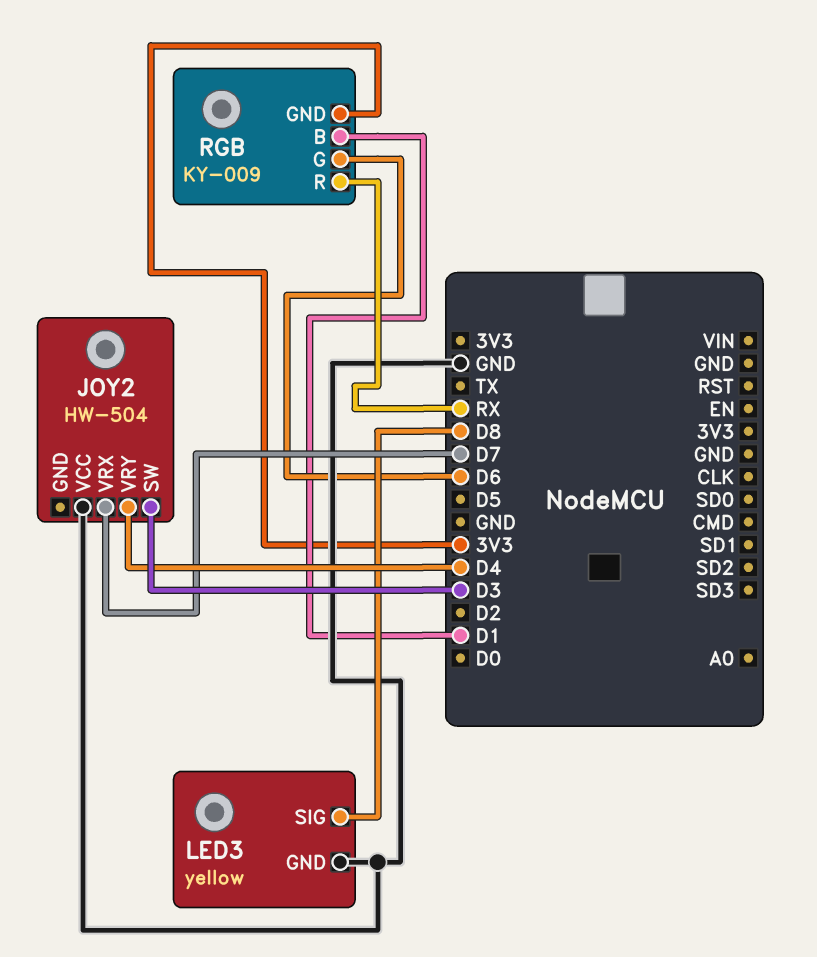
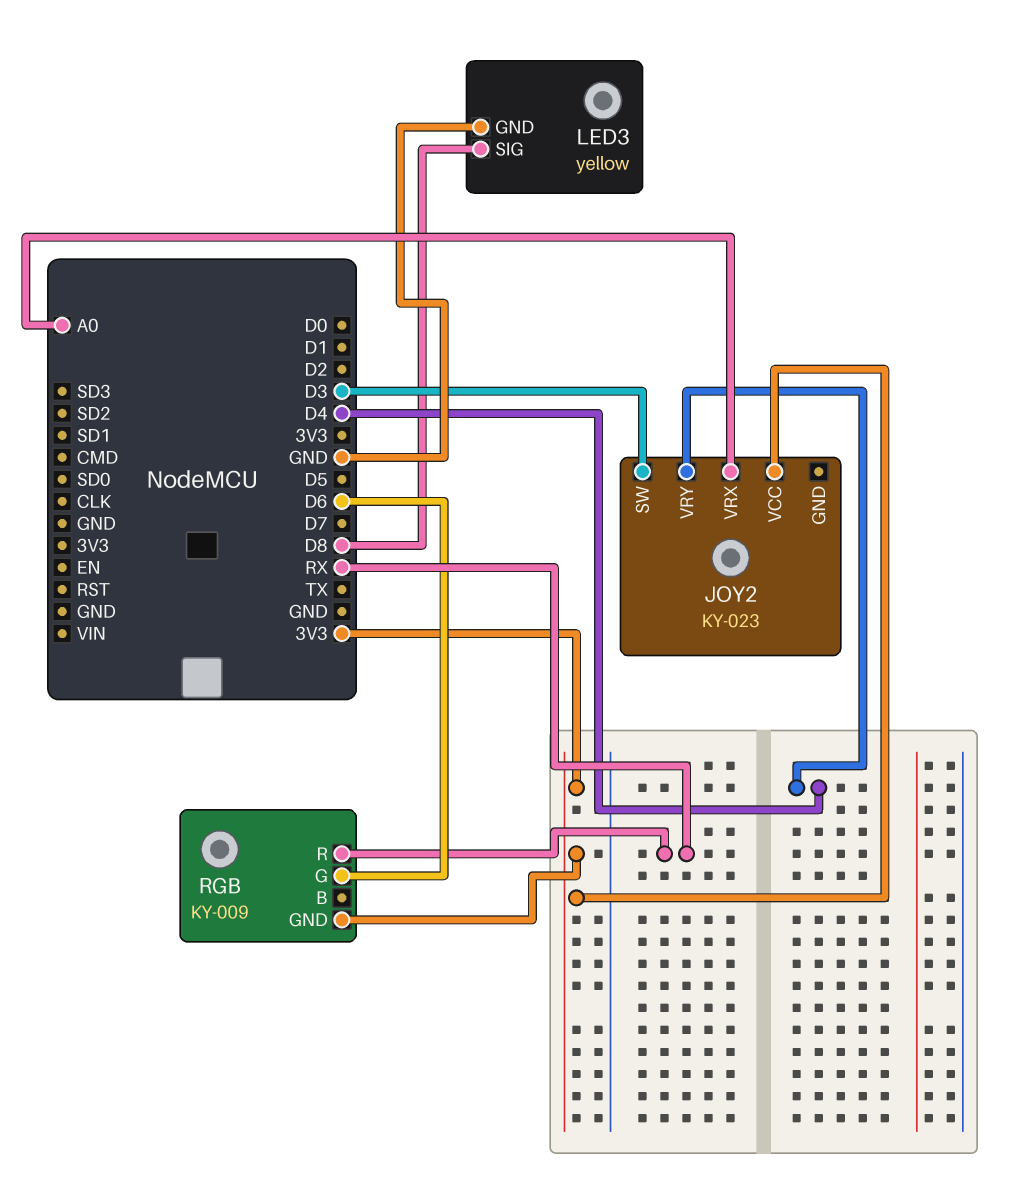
JOY2: HW-504 -> KY-023
JOY2 pin VCC: GND -> 3V3
JOY2 pin VRX: D7 -> A0
RGB pin B: D1 -> none

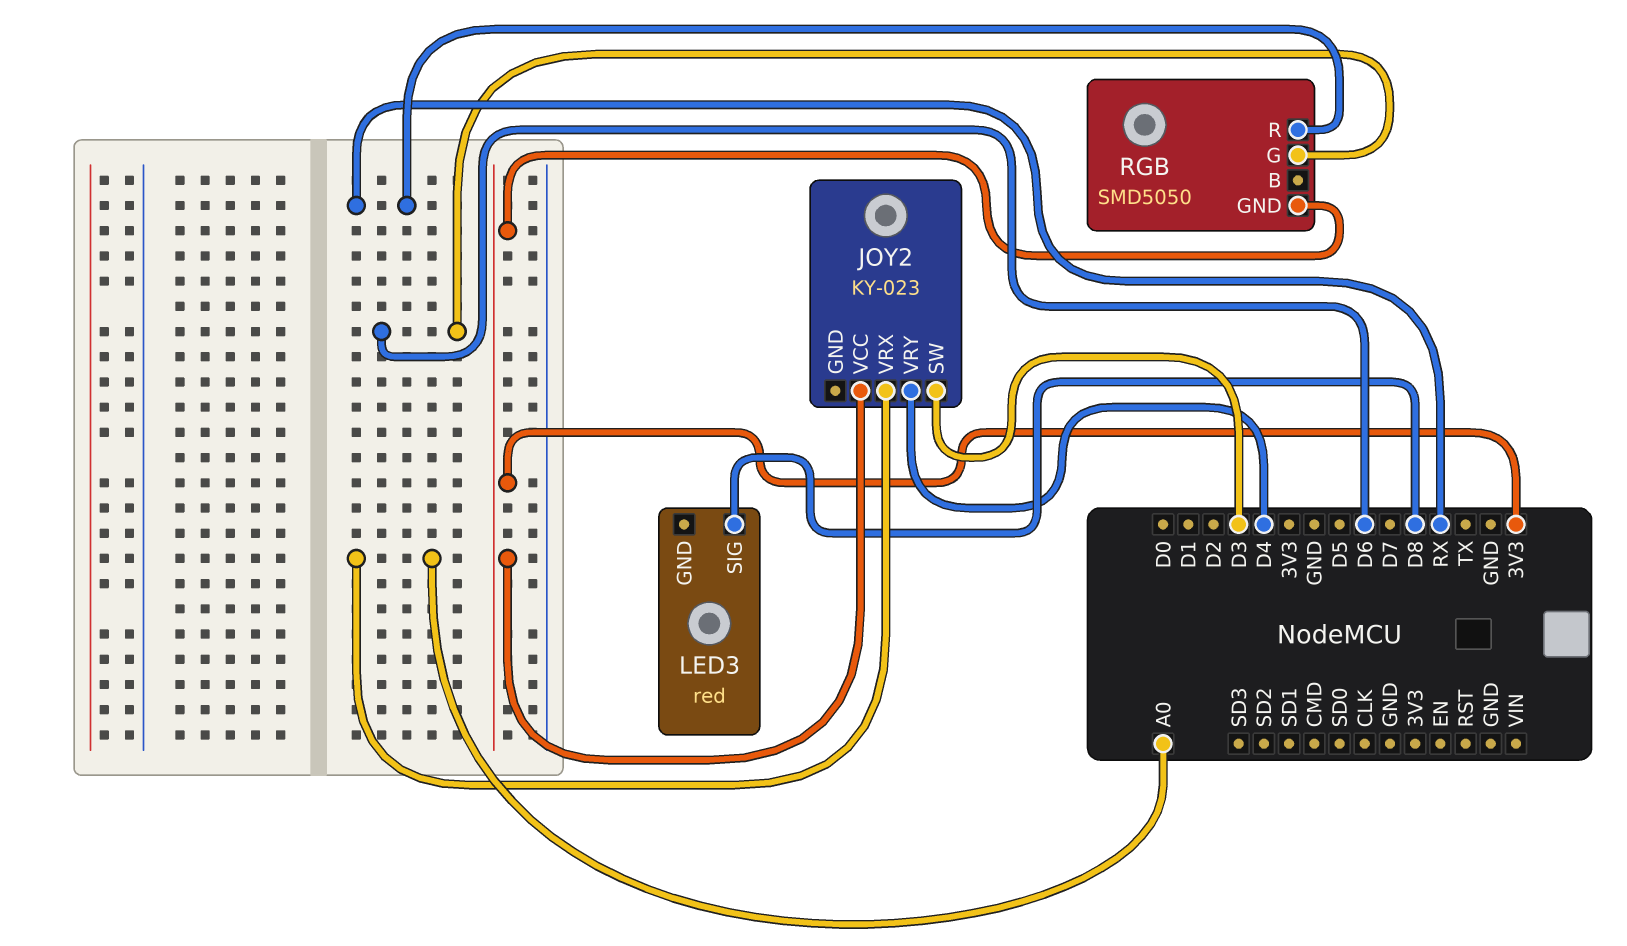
LED3: yellow -> red
LED3 pin GND: GND -> none
RGB: KY-009 -> SMD5050

